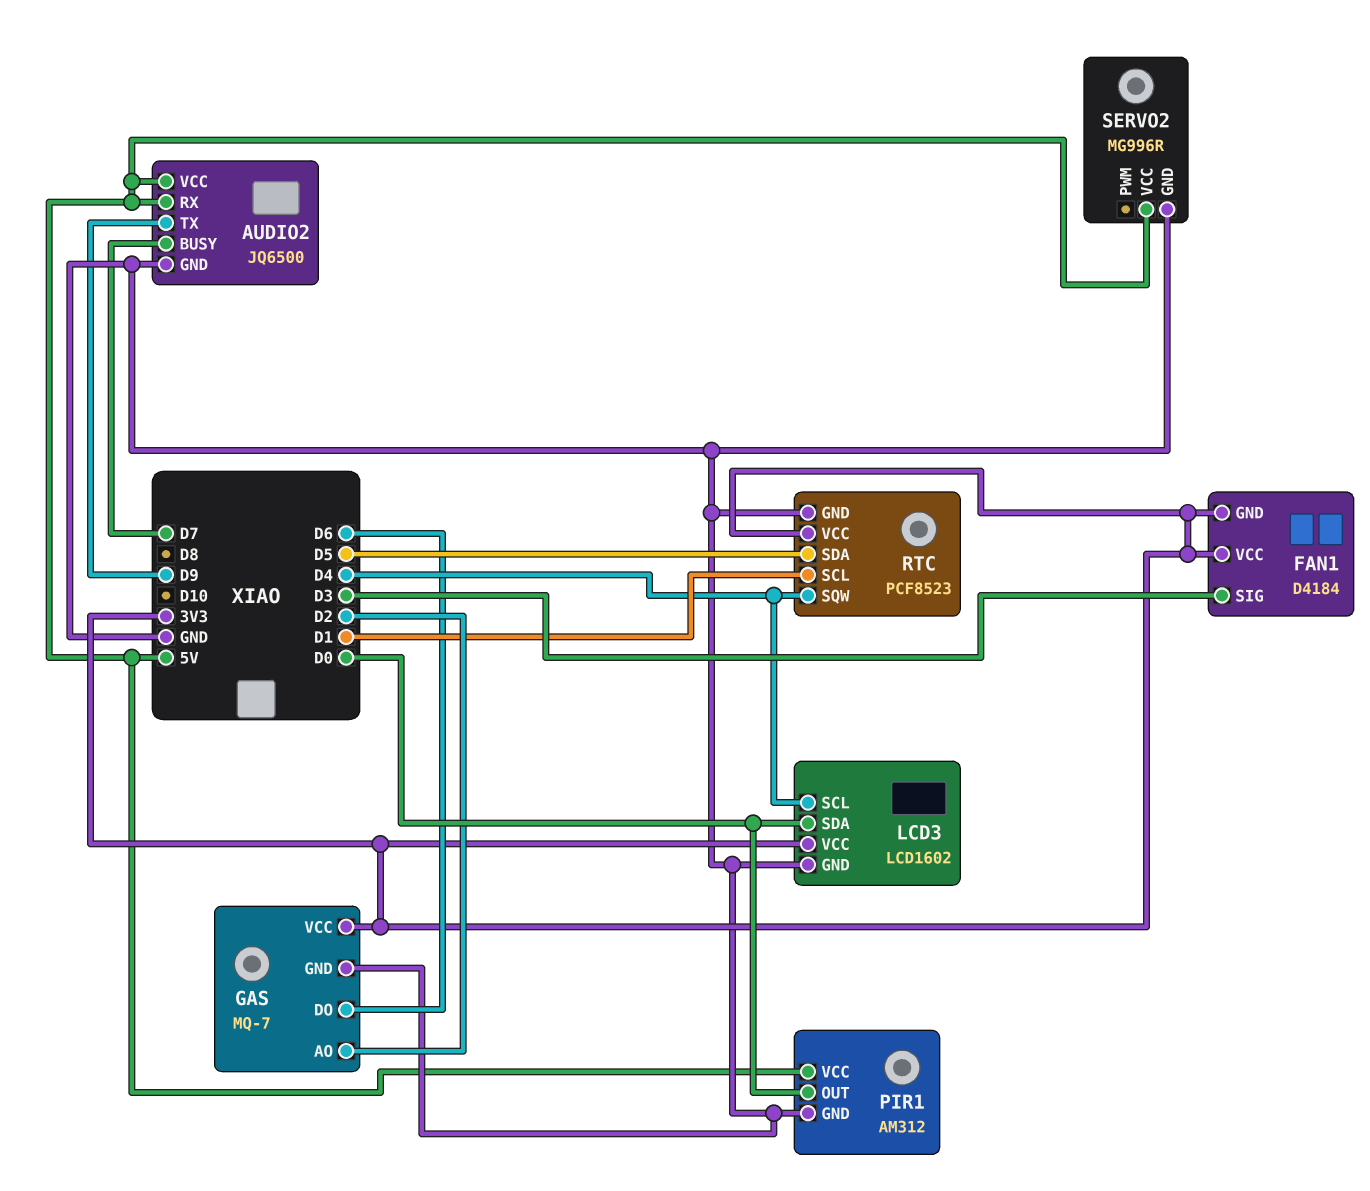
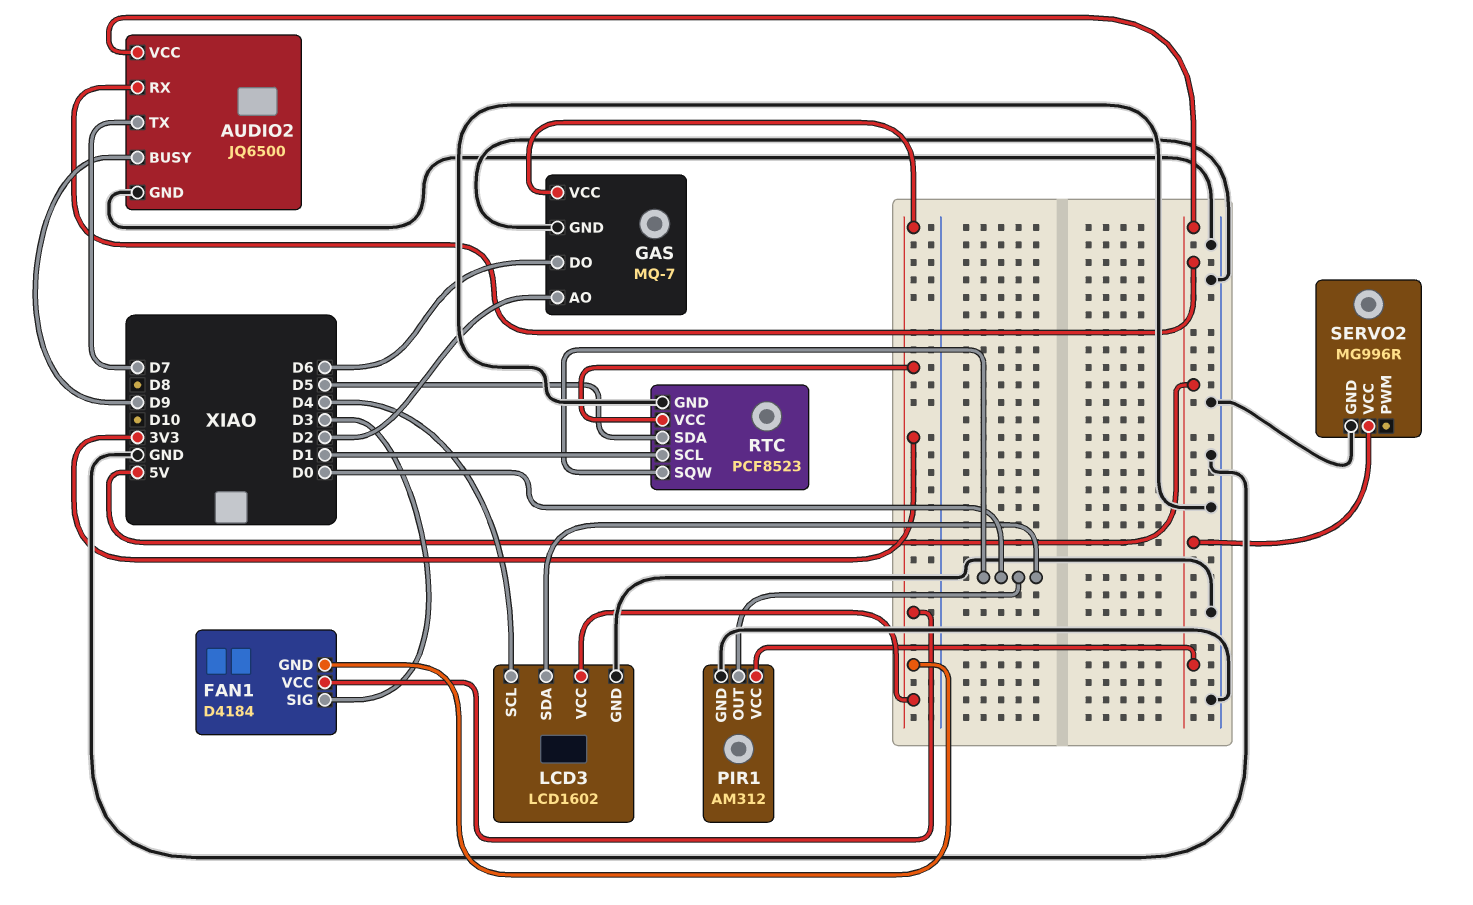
AUDIO2 pin BUSY: D7 -> D9
AUDIO2 pin TX: D9 -> D7
RTC pin SQW: D4 -> D0

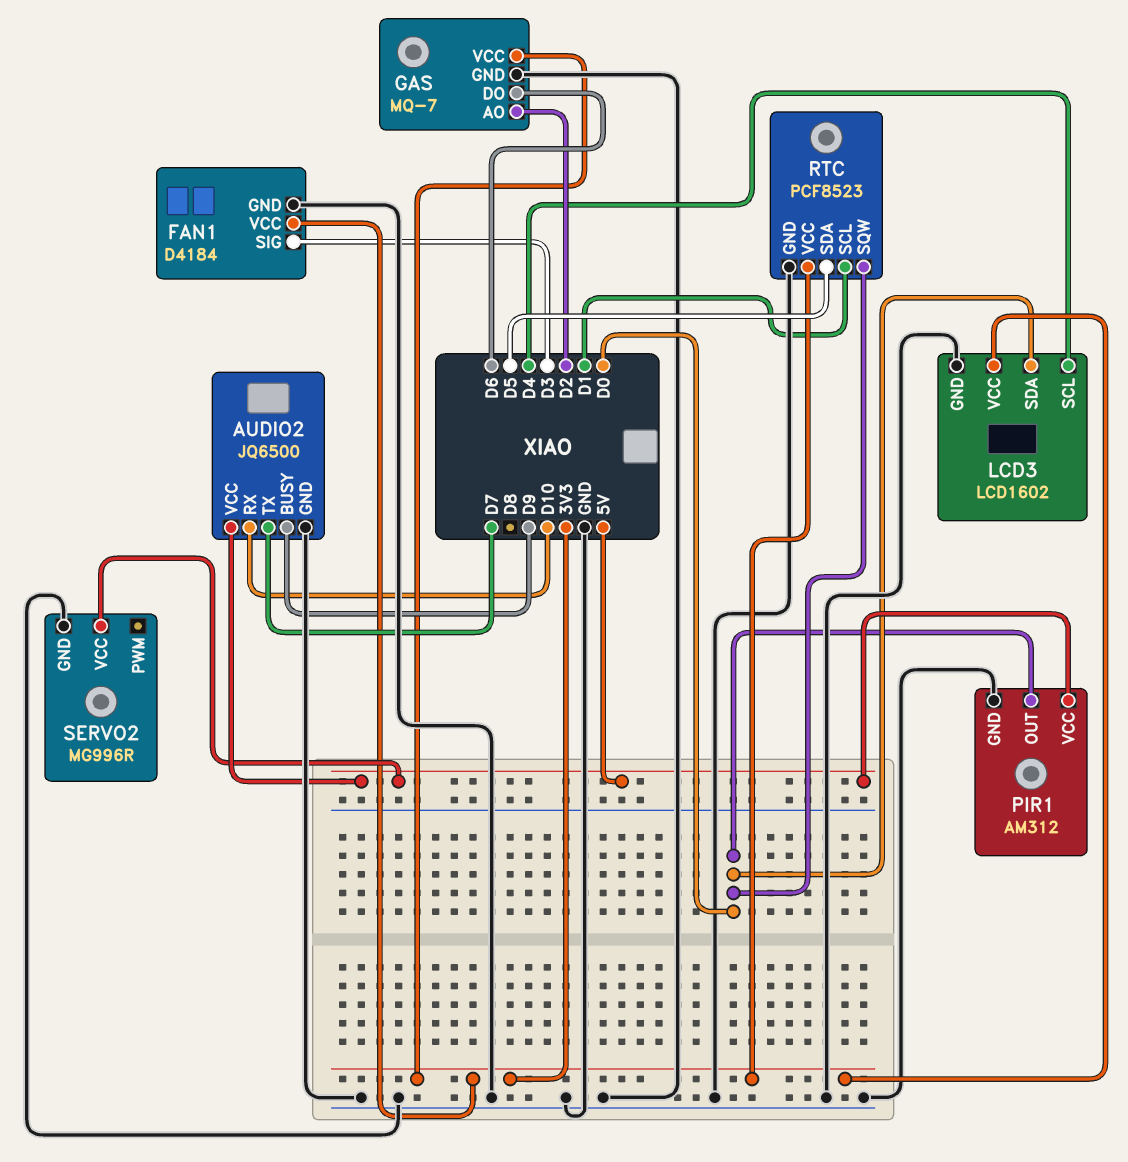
AUDIO2 pin RX: 5V -> D10
FAN1 pin GND: 3V3 -> GND

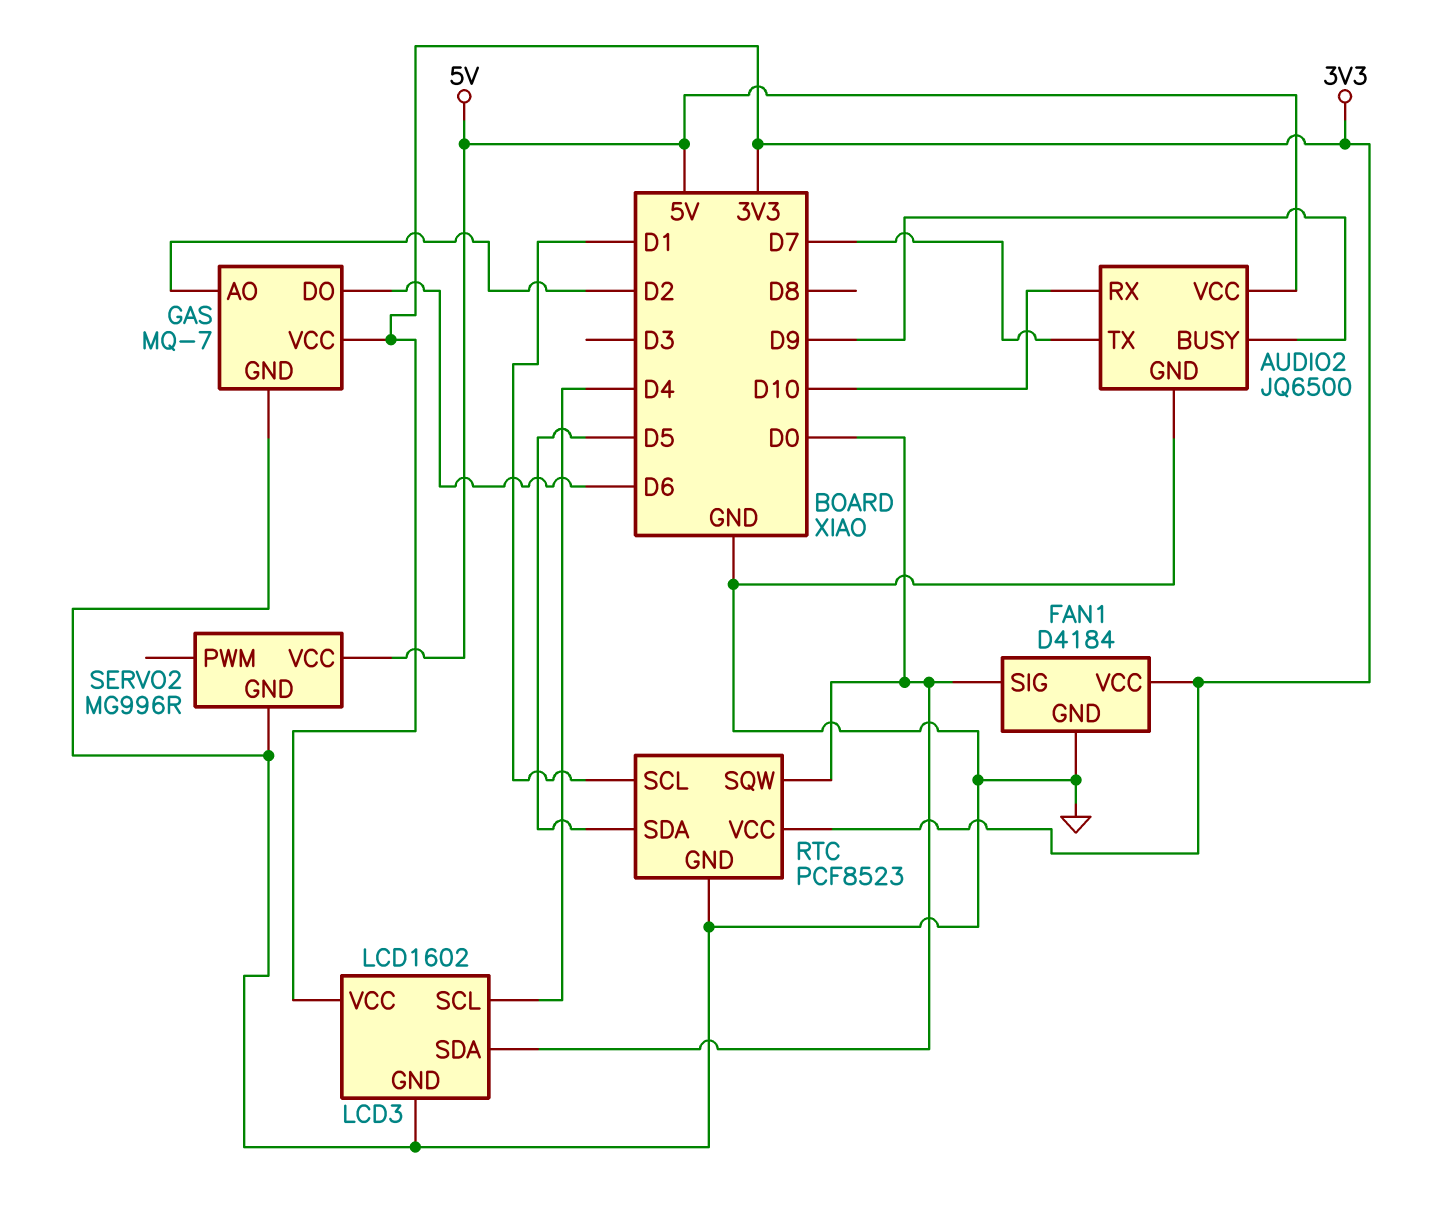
FAN1 pin SIG: D3 -> D0
PIR1: AM312 -> none
PIR1 pin GND: GND -> none
PIR1 pin OUT: D0 -> none
PIR1 pin VCC: 5V -> none

